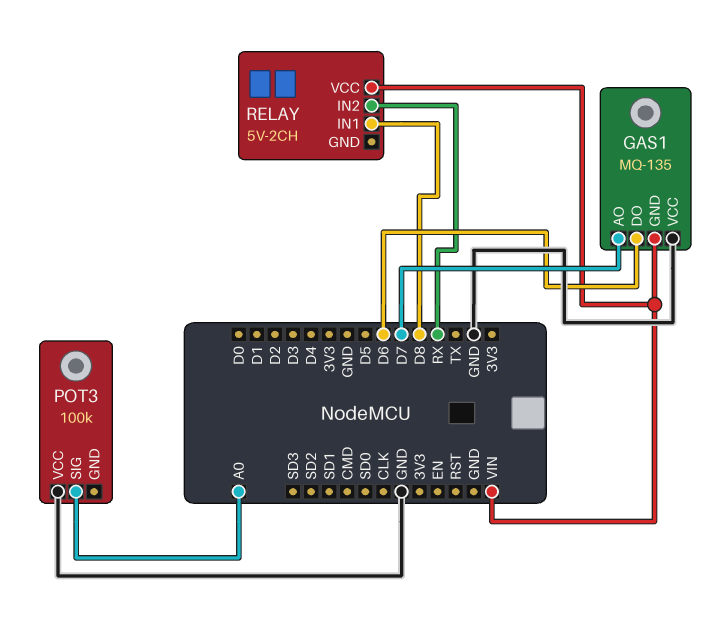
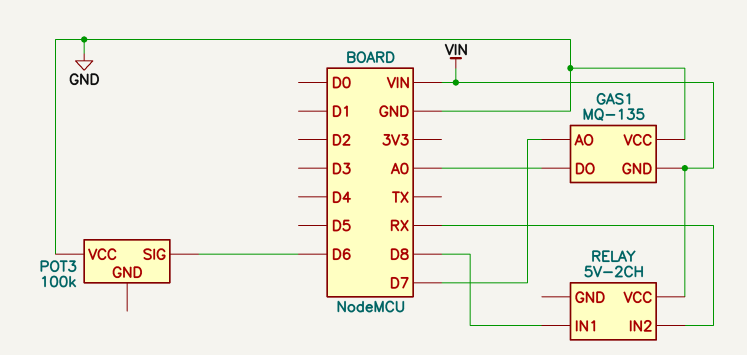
GAS1 pin DO: D6 -> A0
POT3 pin SIG: A0 -> D6

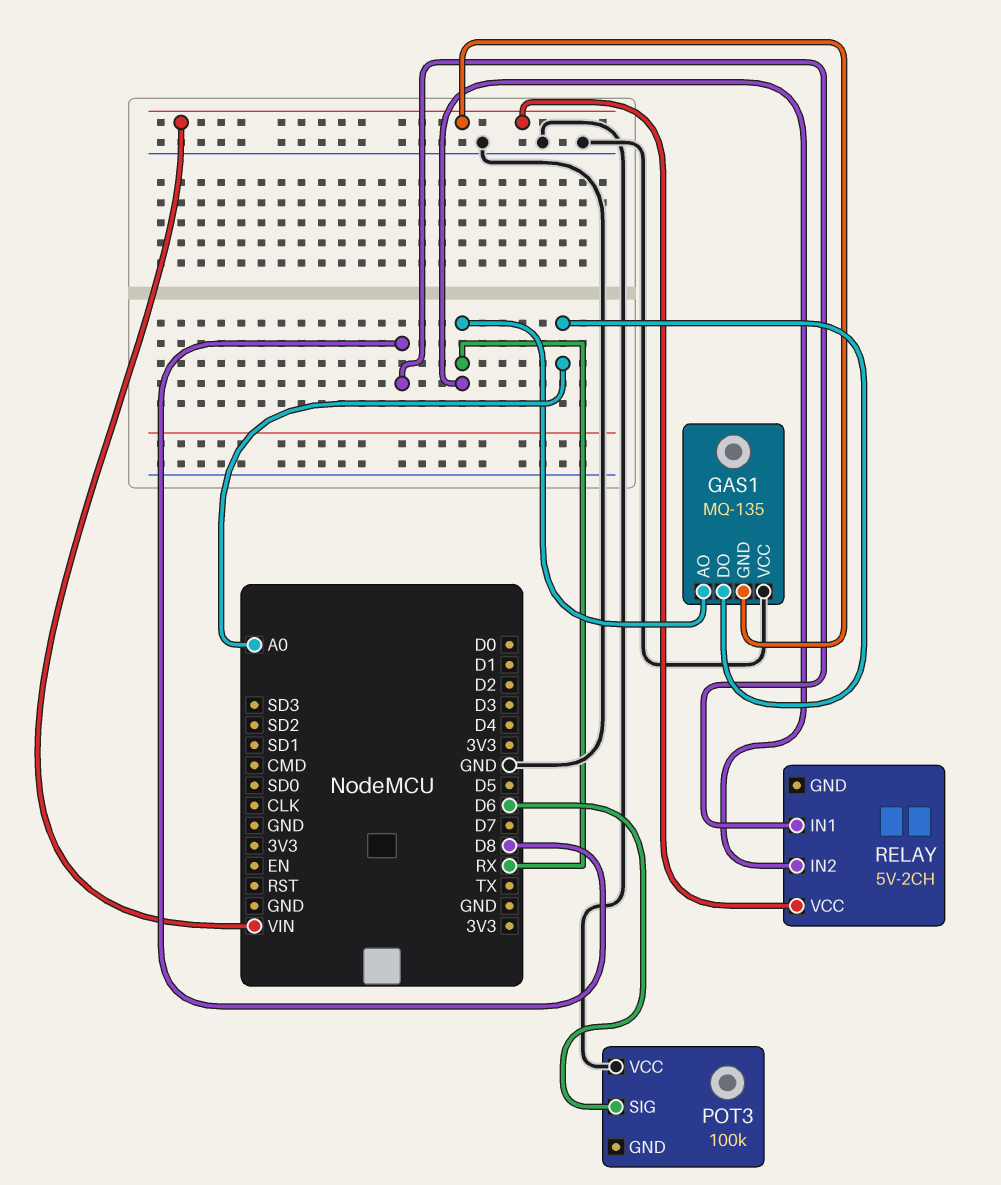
GAS1 pin AO: D7 -> RX

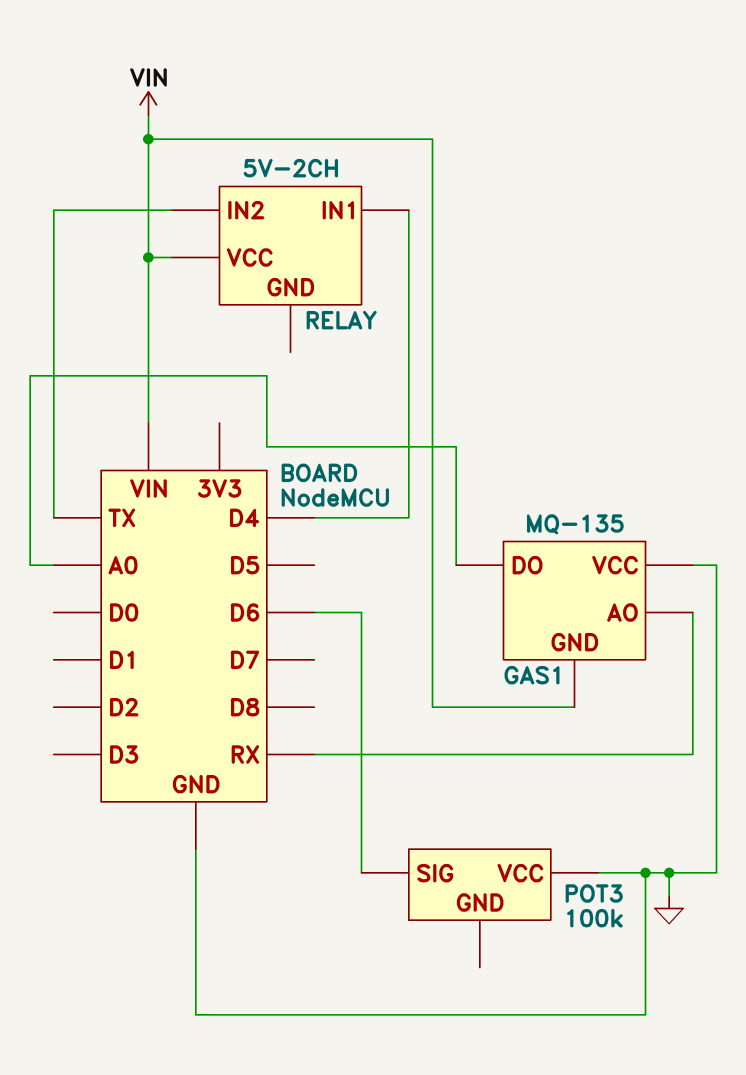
RELAY pin IN1: D8 -> D4
RELAY pin IN2: RX -> TX

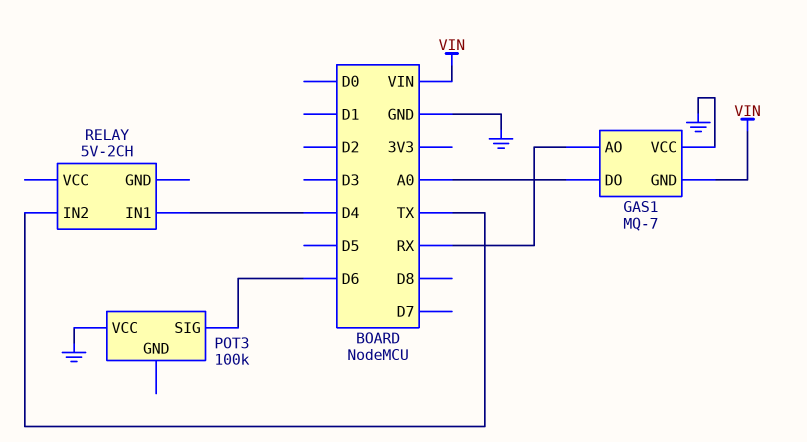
GAS1: MQ-135 -> MQ-7
RELAY pin VCC: VIN -> none

